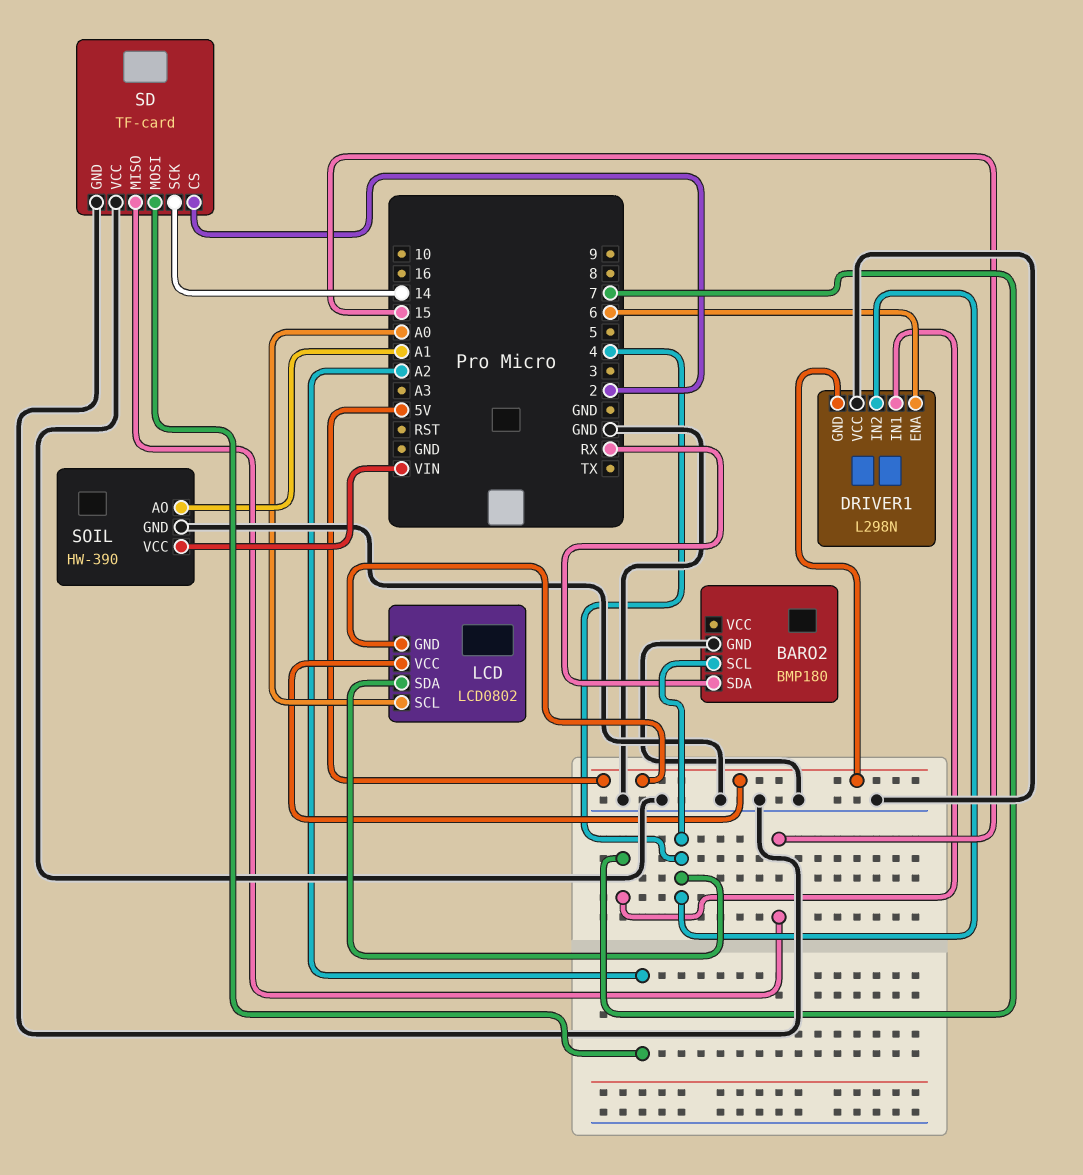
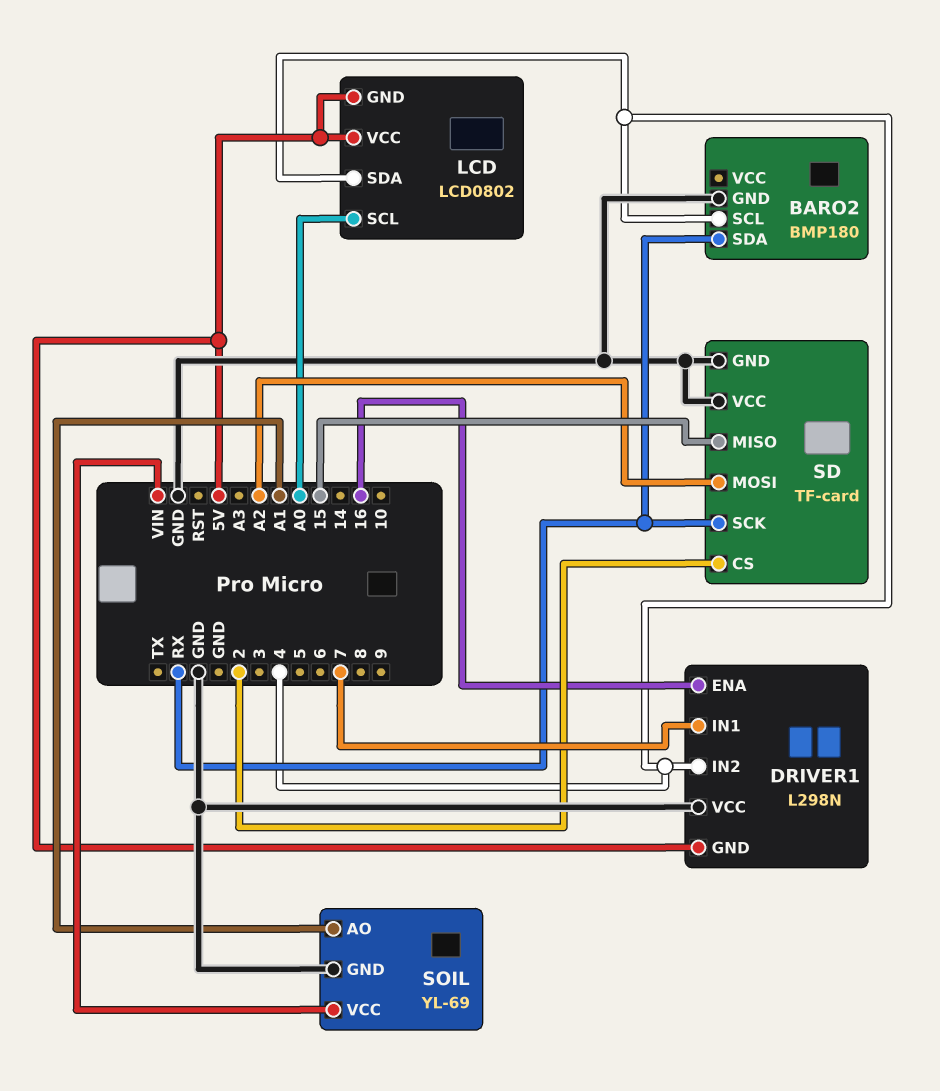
DRIVER1 pin ENA: 6 -> 16
SD pin SCK: 14 -> RX
SOIL: HW-390 -> YL-69

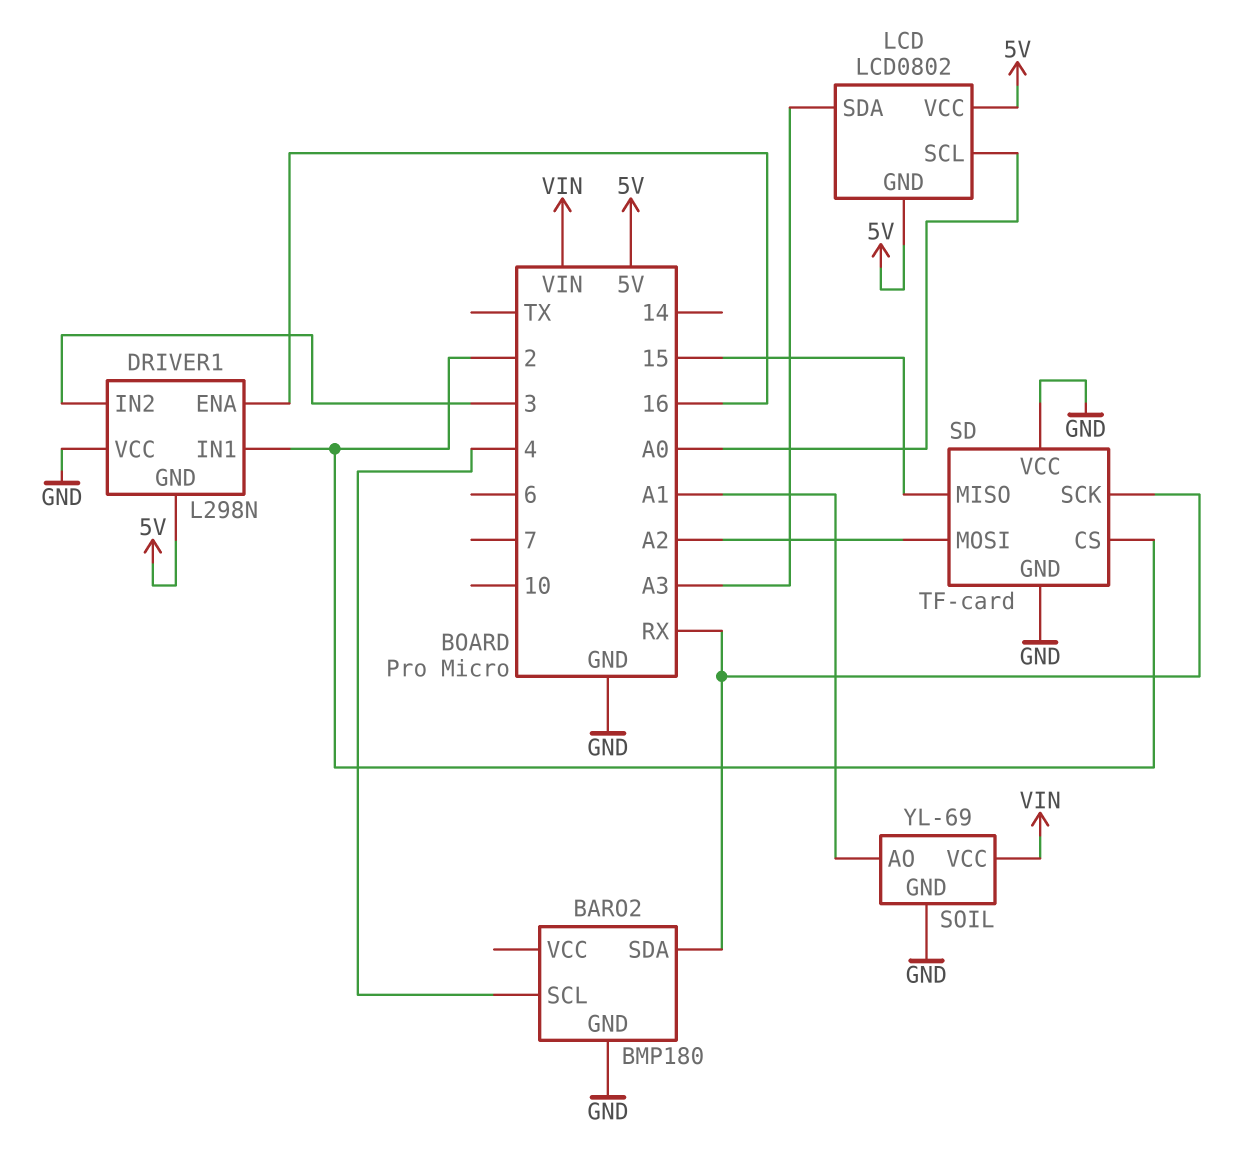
DRIVER1 pin IN1: 7 -> 2
DRIVER1 pin IN2: 4 -> 3
LCD pin SDA: 4 -> A3

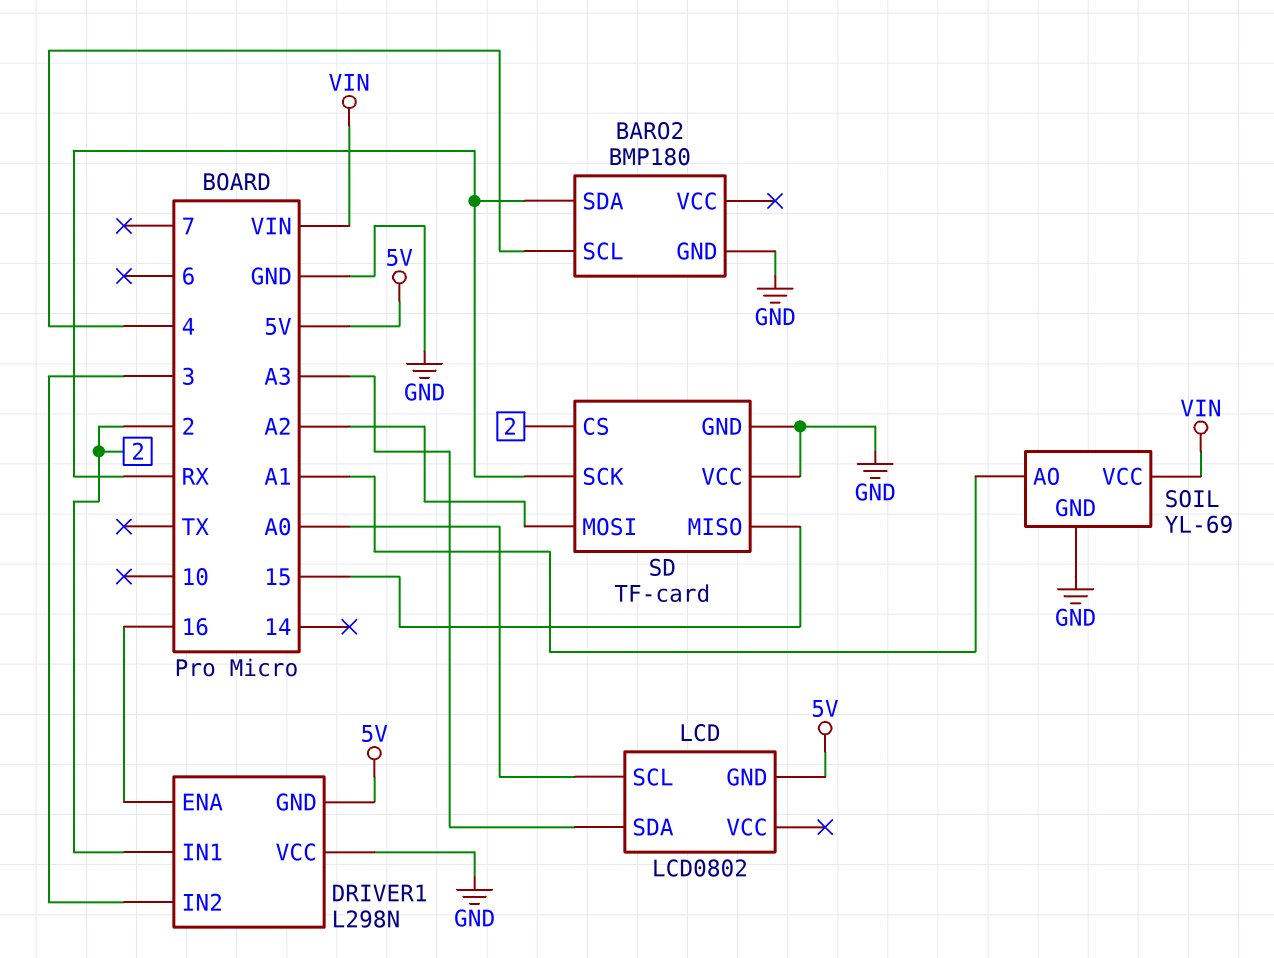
LCD pin VCC: 5V -> none

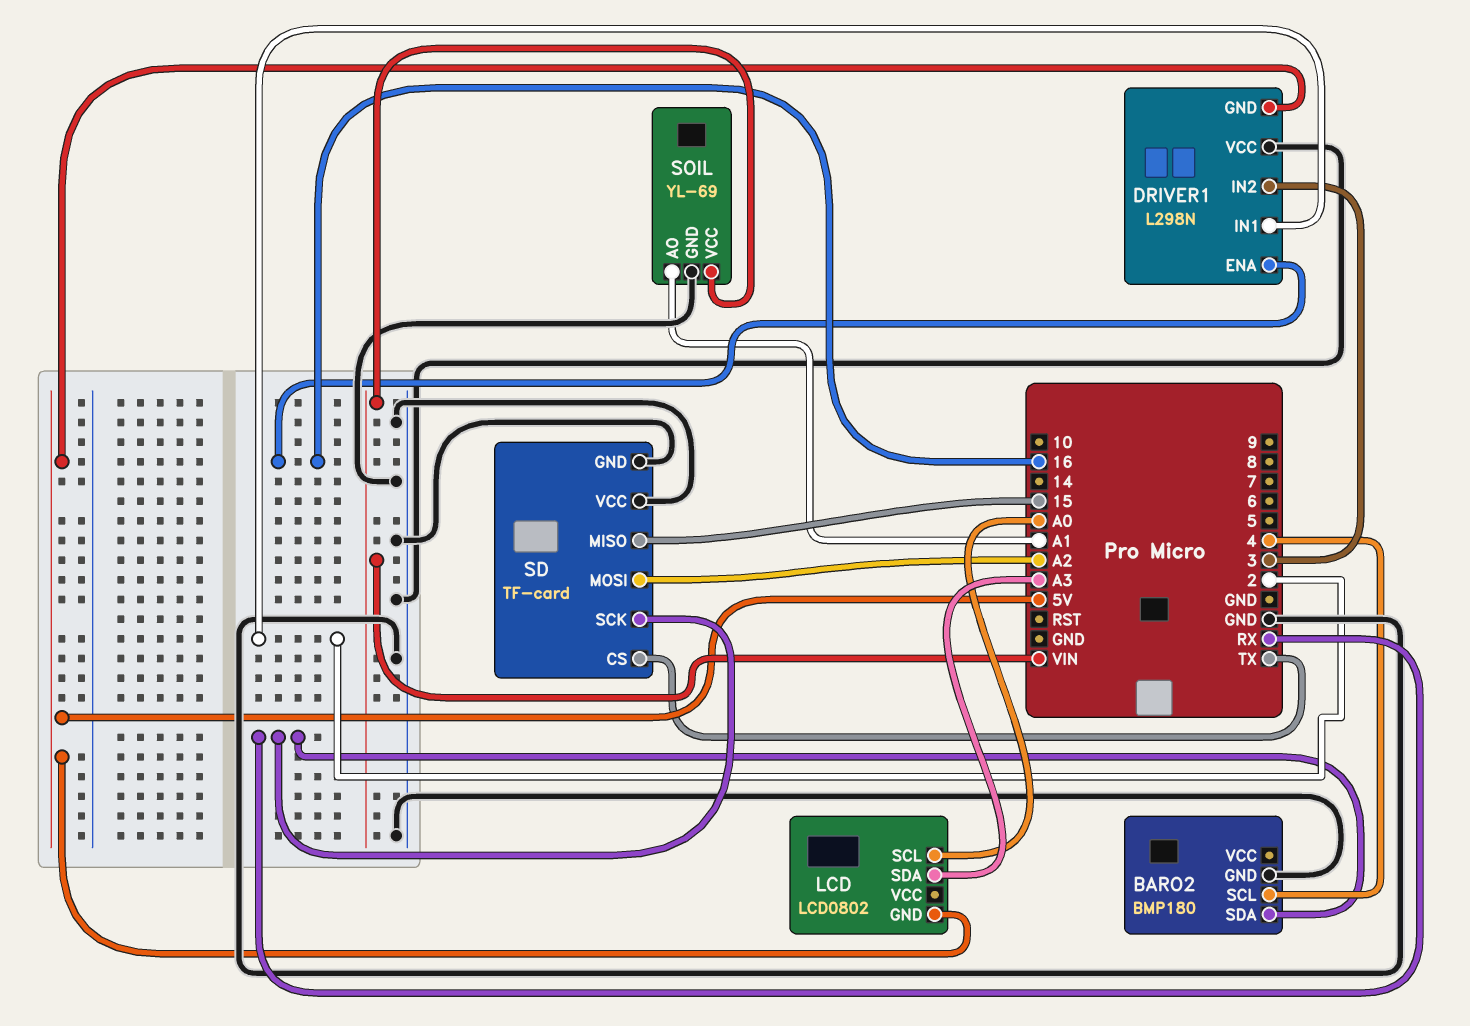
SD pin CS: 2 -> TX

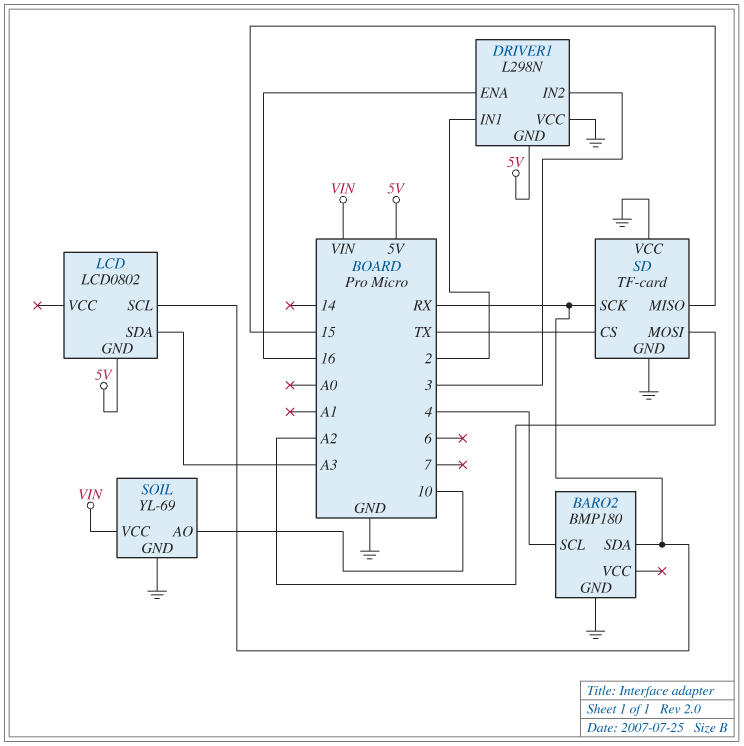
LCD pin SCL: A0 -> RX
SOIL pin AO: A1 -> 10

